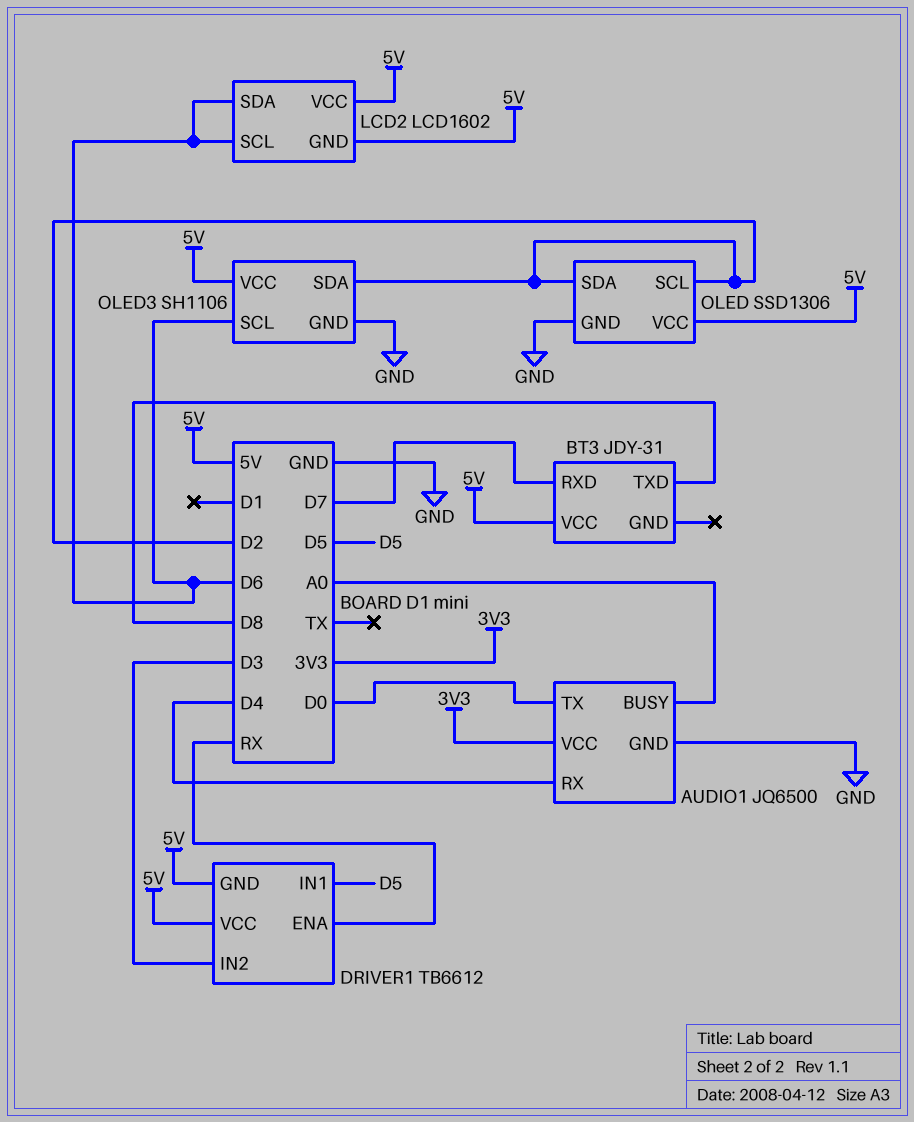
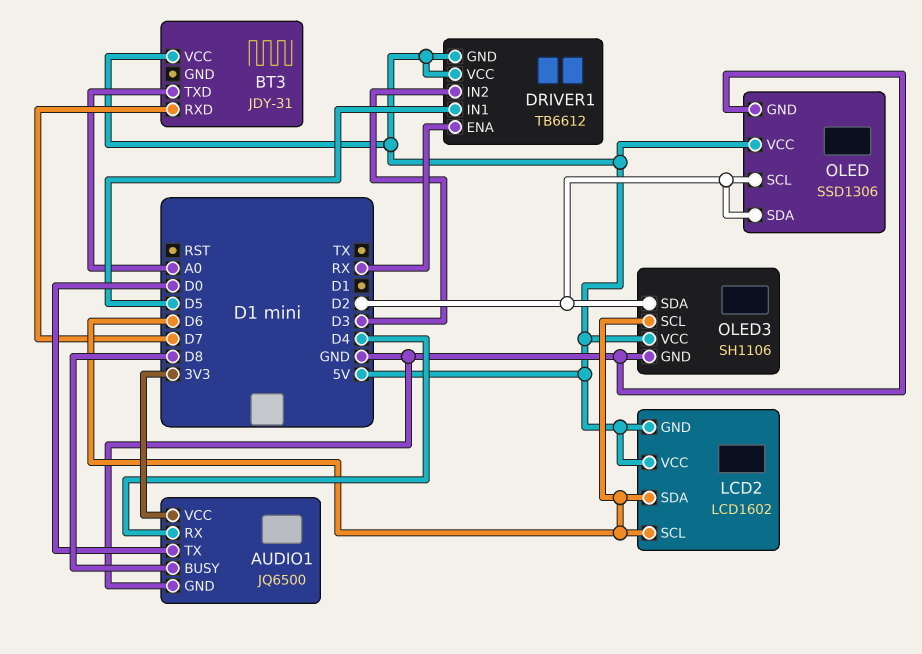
AUDIO1 pin BUSY: A0 -> D8
BT3 pin TXD: D8 -> A0

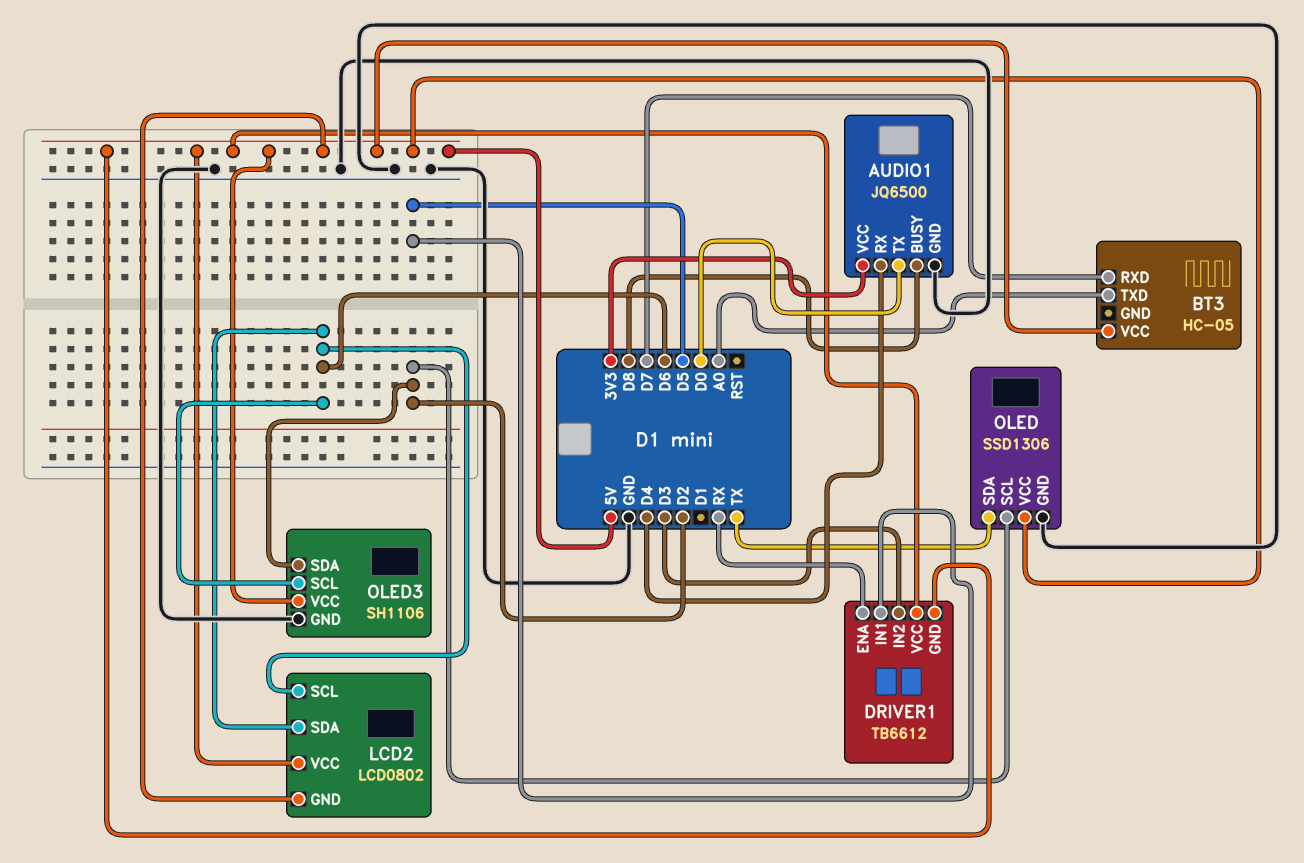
BT3: JDY-31 -> HC-05
LCD2: LCD1602 -> LCD0802
OLED pin SDA: D2 -> TX

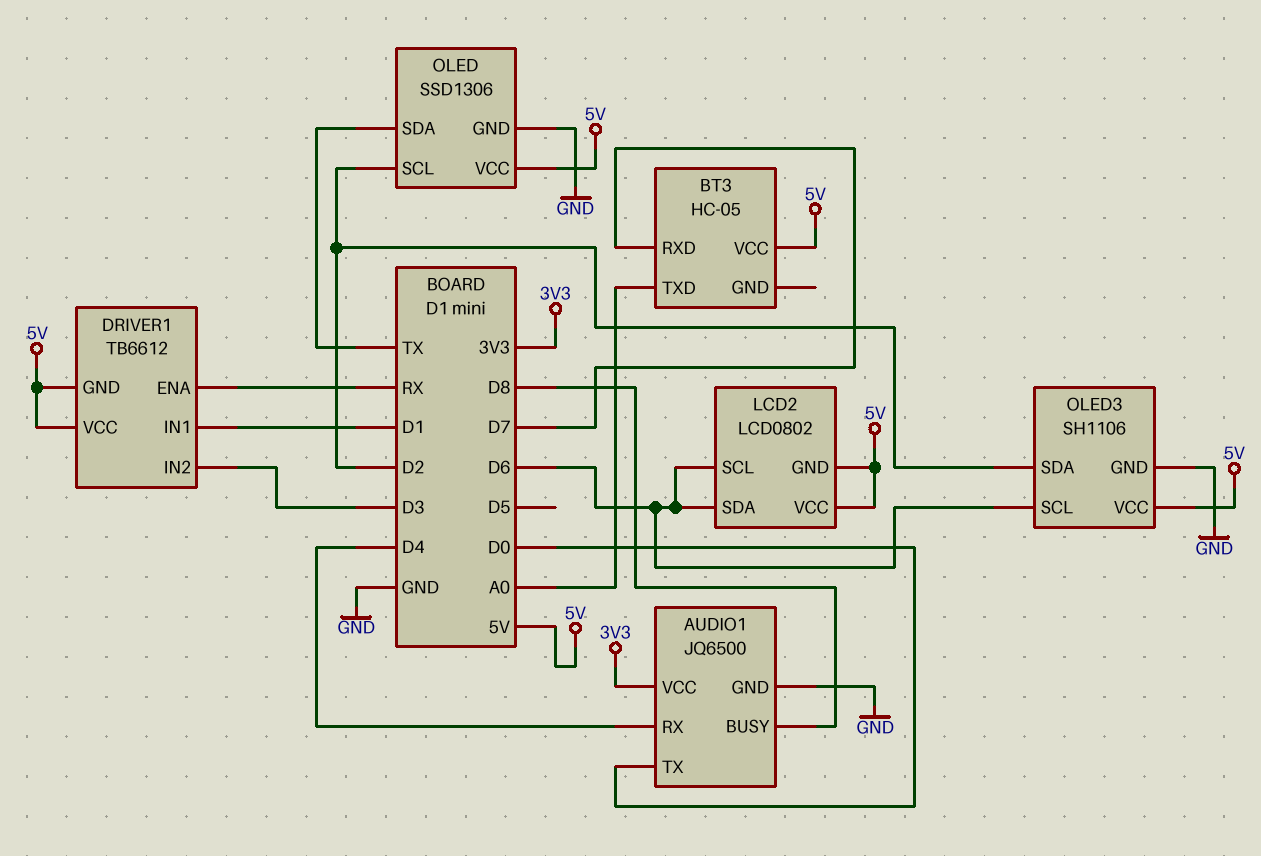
DRIVER1 pin IN1: D5 -> D1

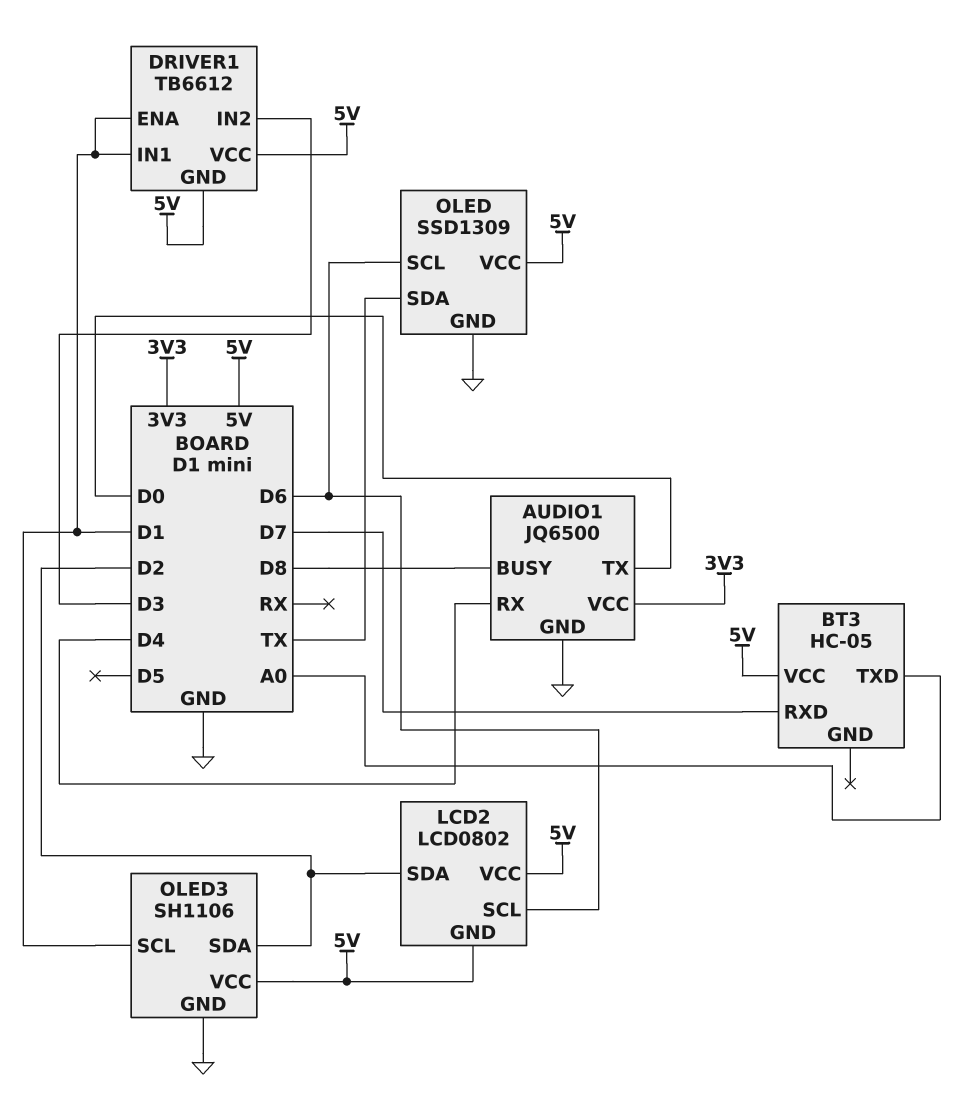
DRIVER1 pin ENA: RX -> D1
LCD2 pin SDA: D6 -> D2
OLED: SSD1306 -> SSD1309
OLED pin SCL: D2 -> D6
OLED3 pin SCL: D6 -> D1

